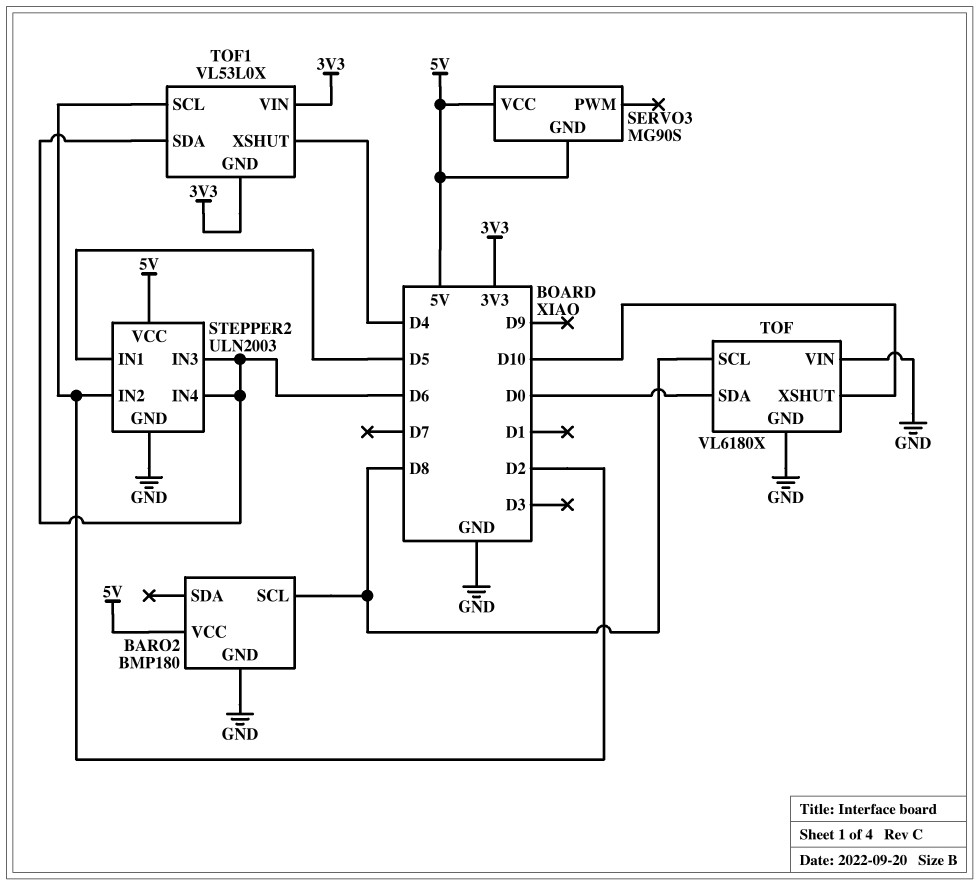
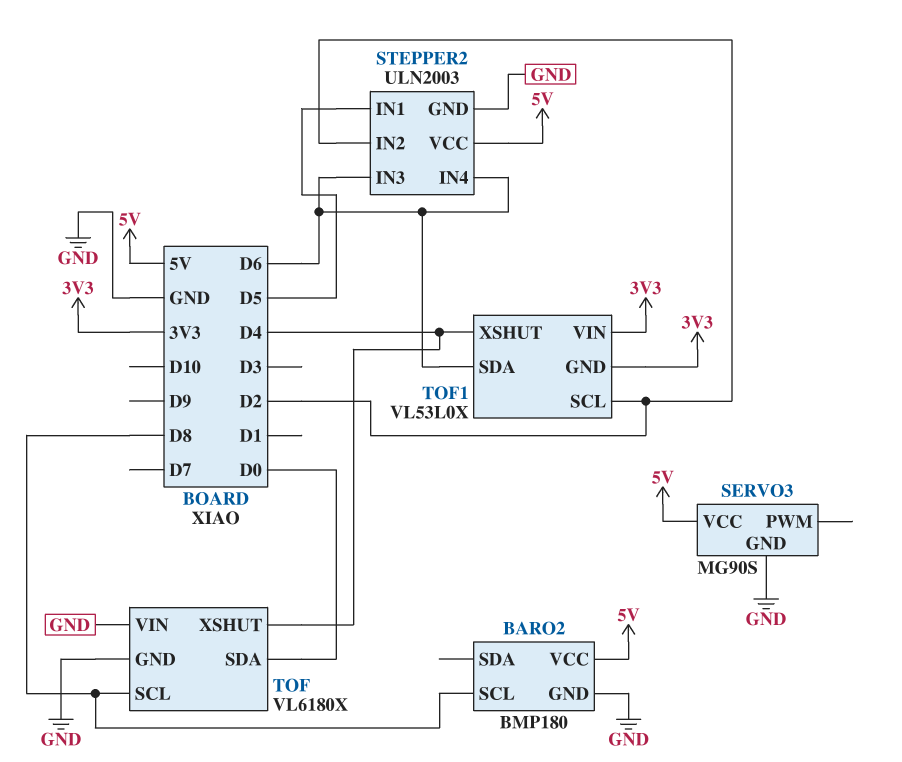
SERVO3 pin GND: 5V -> GND
TOF pin XSHUT: D10 -> D4

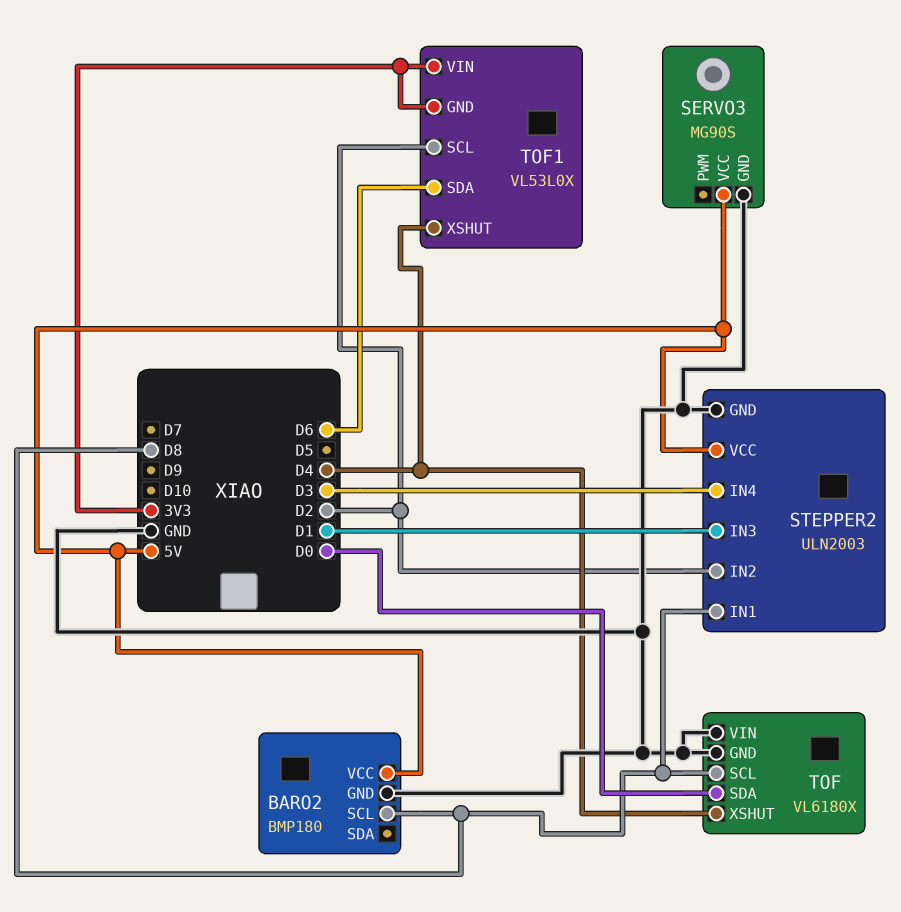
STEPPER2 pin IN1: D5 -> D8
STEPPER2 pin IN3: D6 -> D1
STEPPER2 pin IN4: D6 -> D3

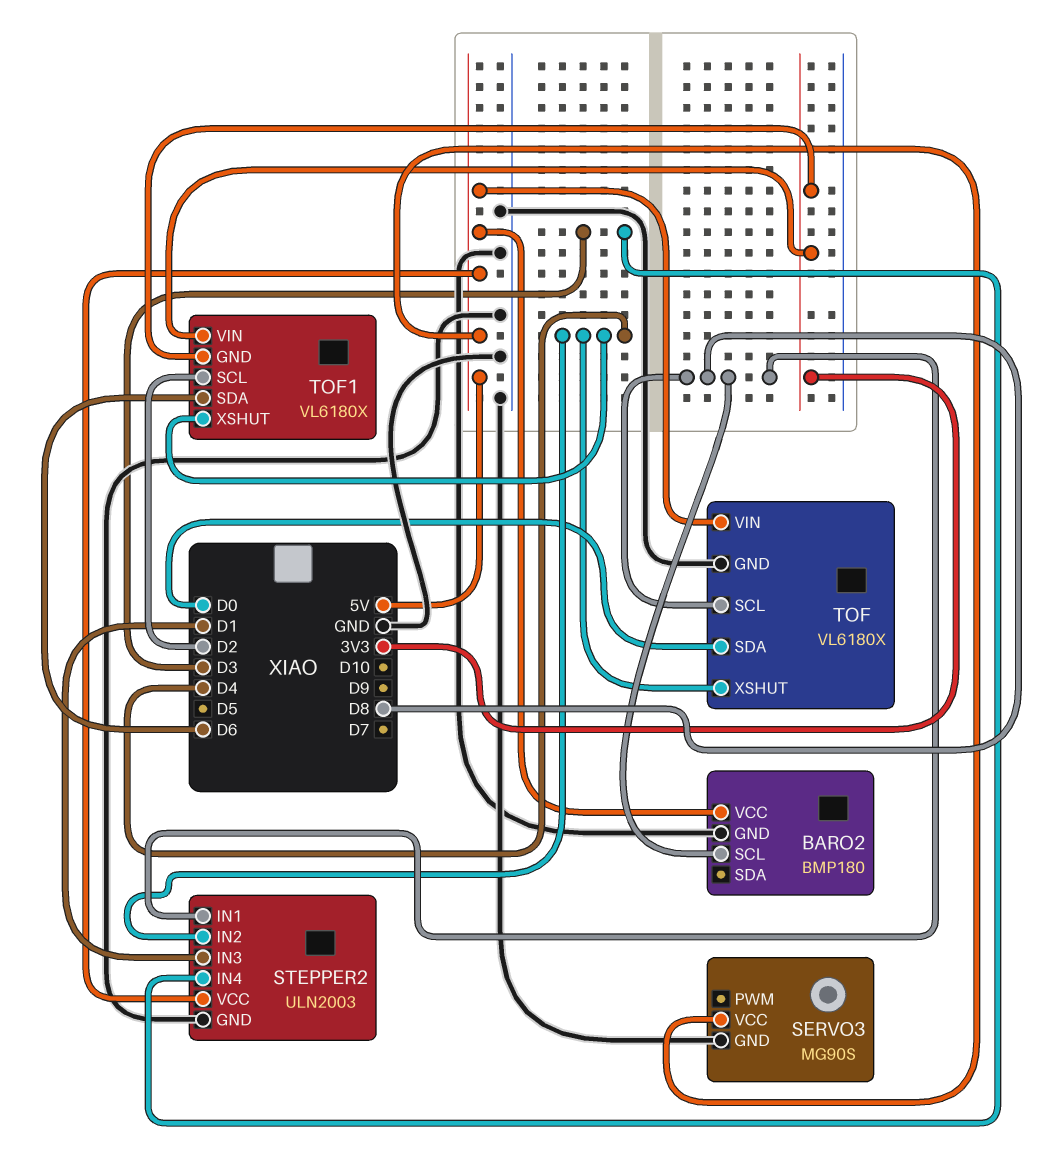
STEPPER2 pin IN2: D2 -> D4
TOF pin VIN: GND -> 5V
TOF1: VL53L0X -> VL6180X

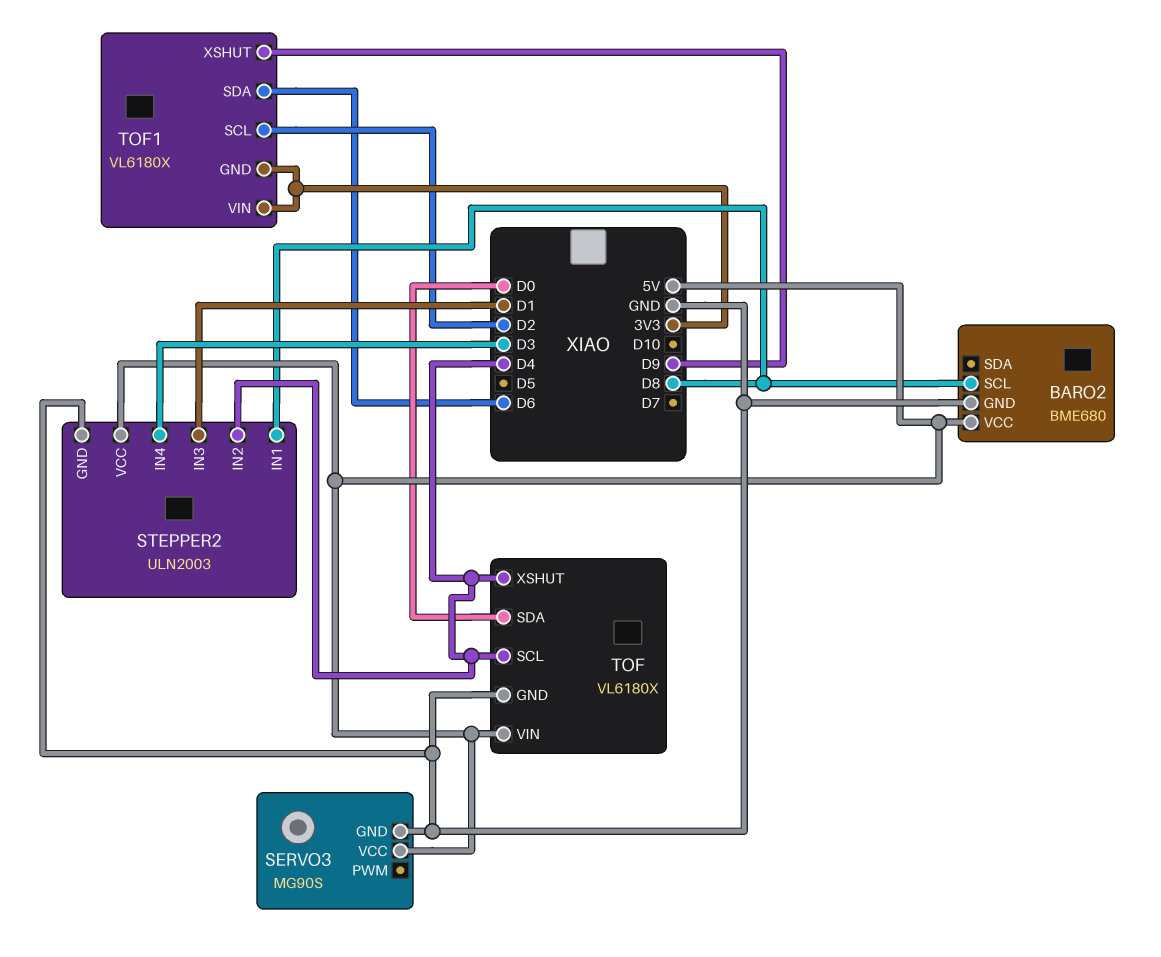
BARO2: BMP180 -> BME680
TOF pin SCL: D8 -> D4
TOF1 pin XSHUT: D4 -> D9

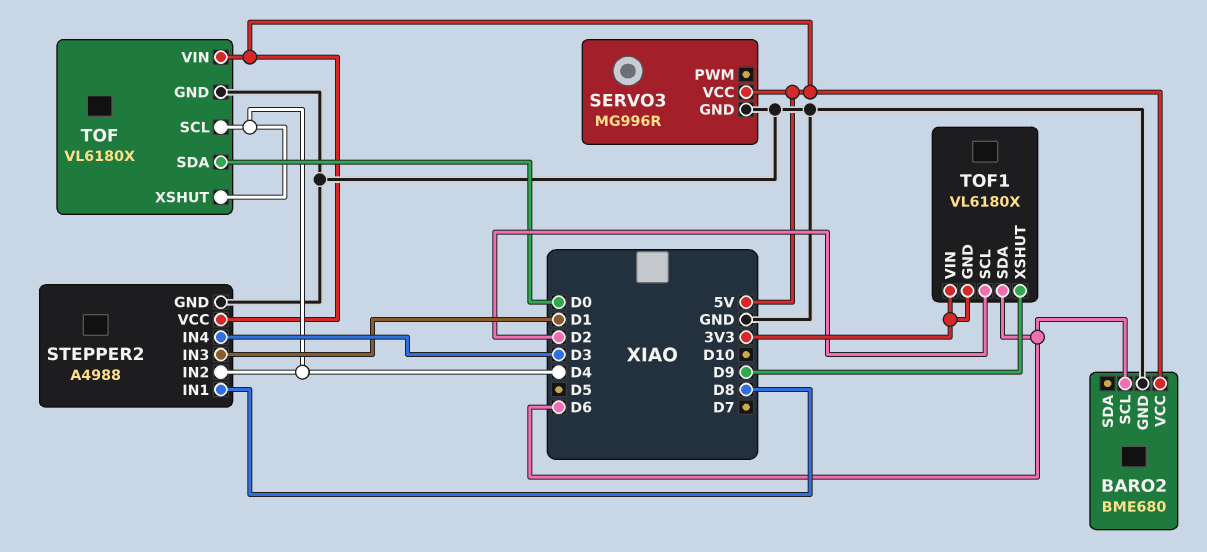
BARO2 pin SCL: D8 -> D6
SERVO3: MG90S -> MG996R
STEPPER2: ULN2003 -> A4988

